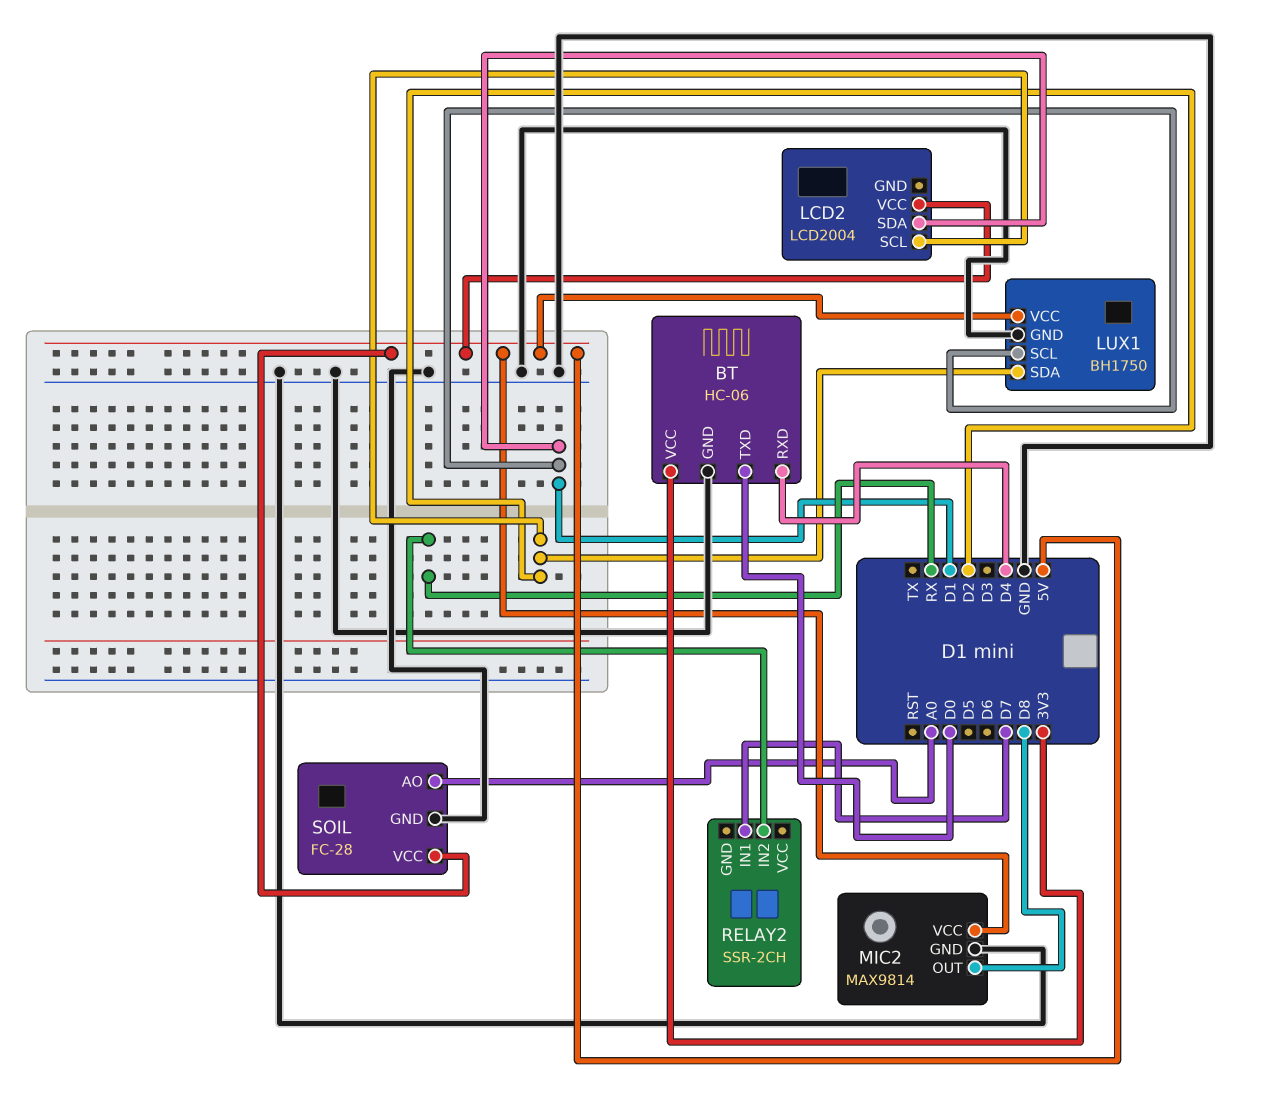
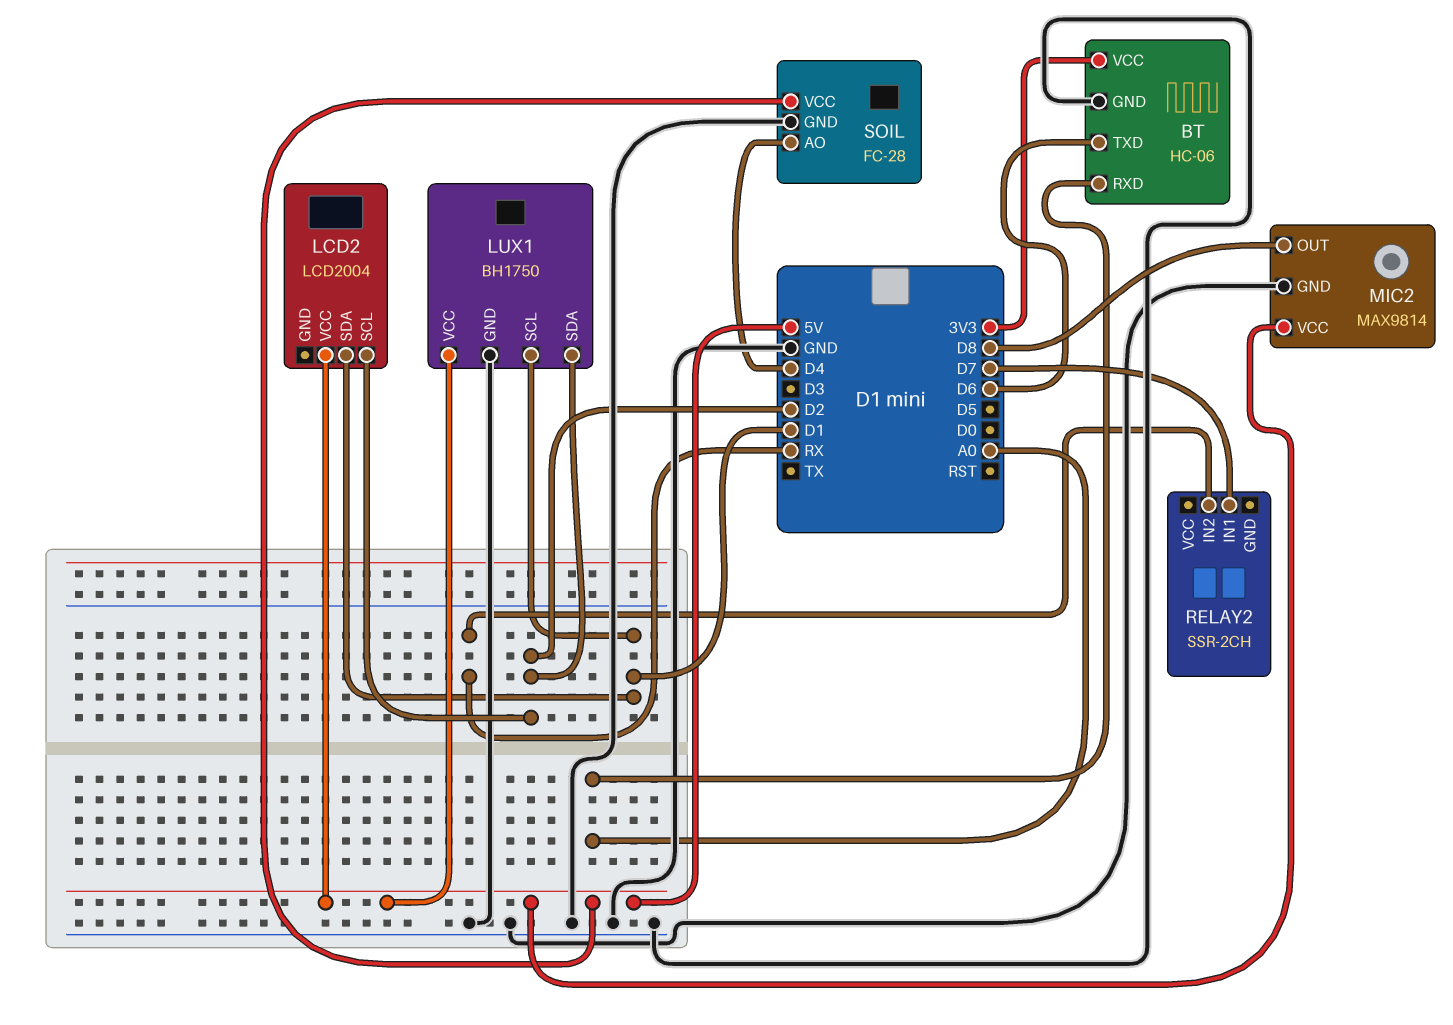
BT pin RXD: D4 -> A0
BT pin TXD: D0 -> D6
SOIL pin AO: A0 -> D4

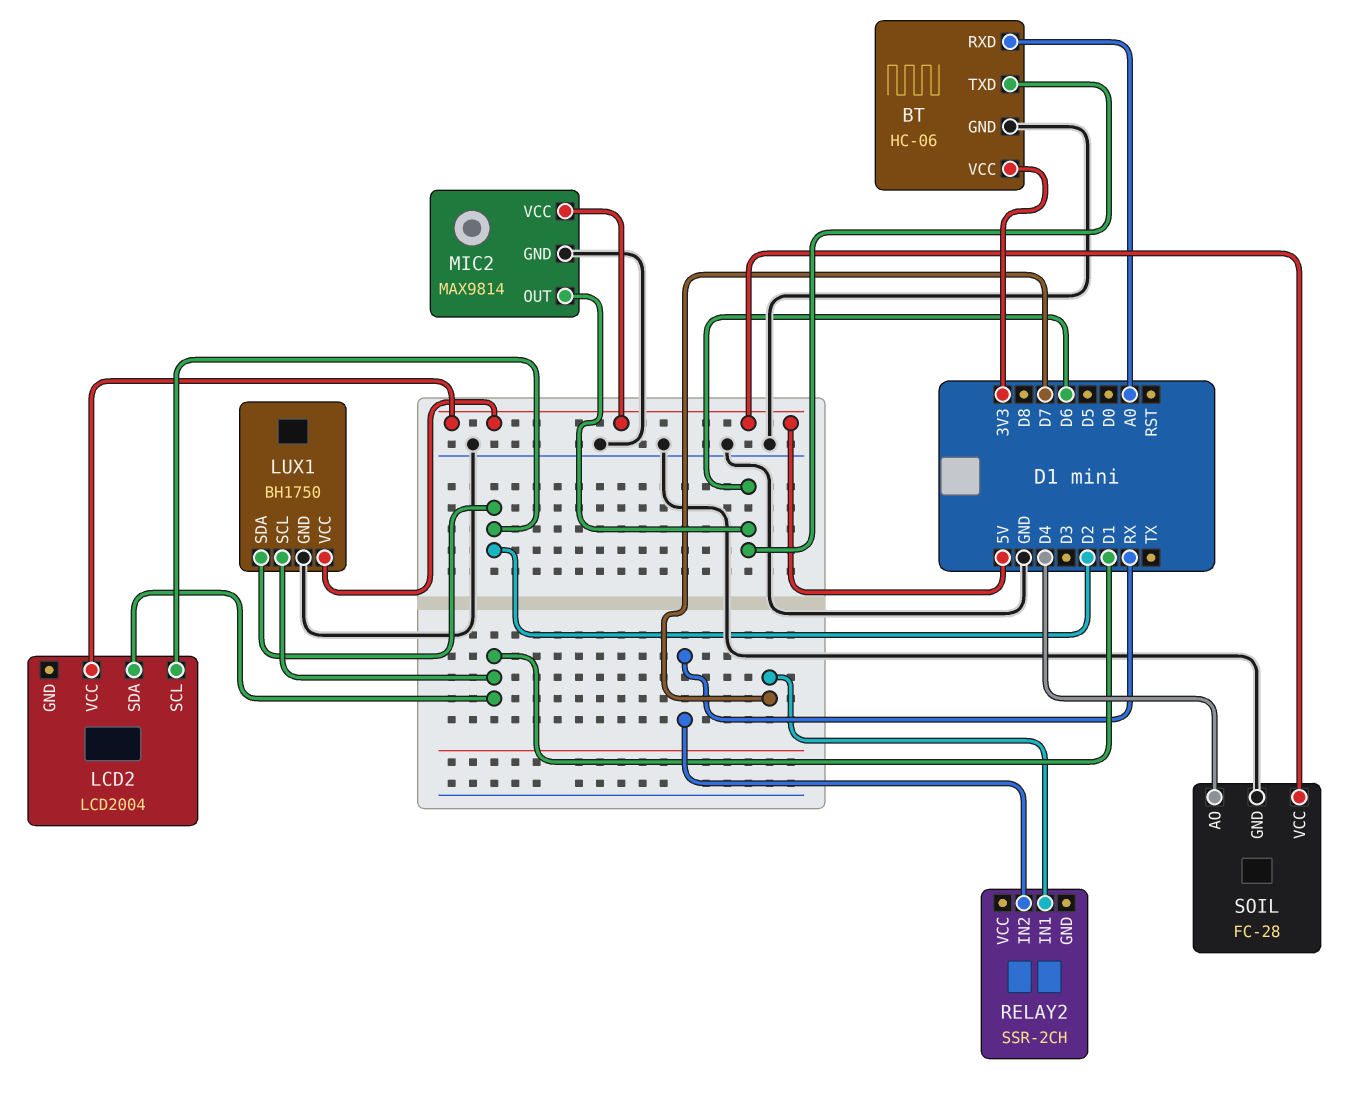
MIC2 pin OUT: D8 -> D6

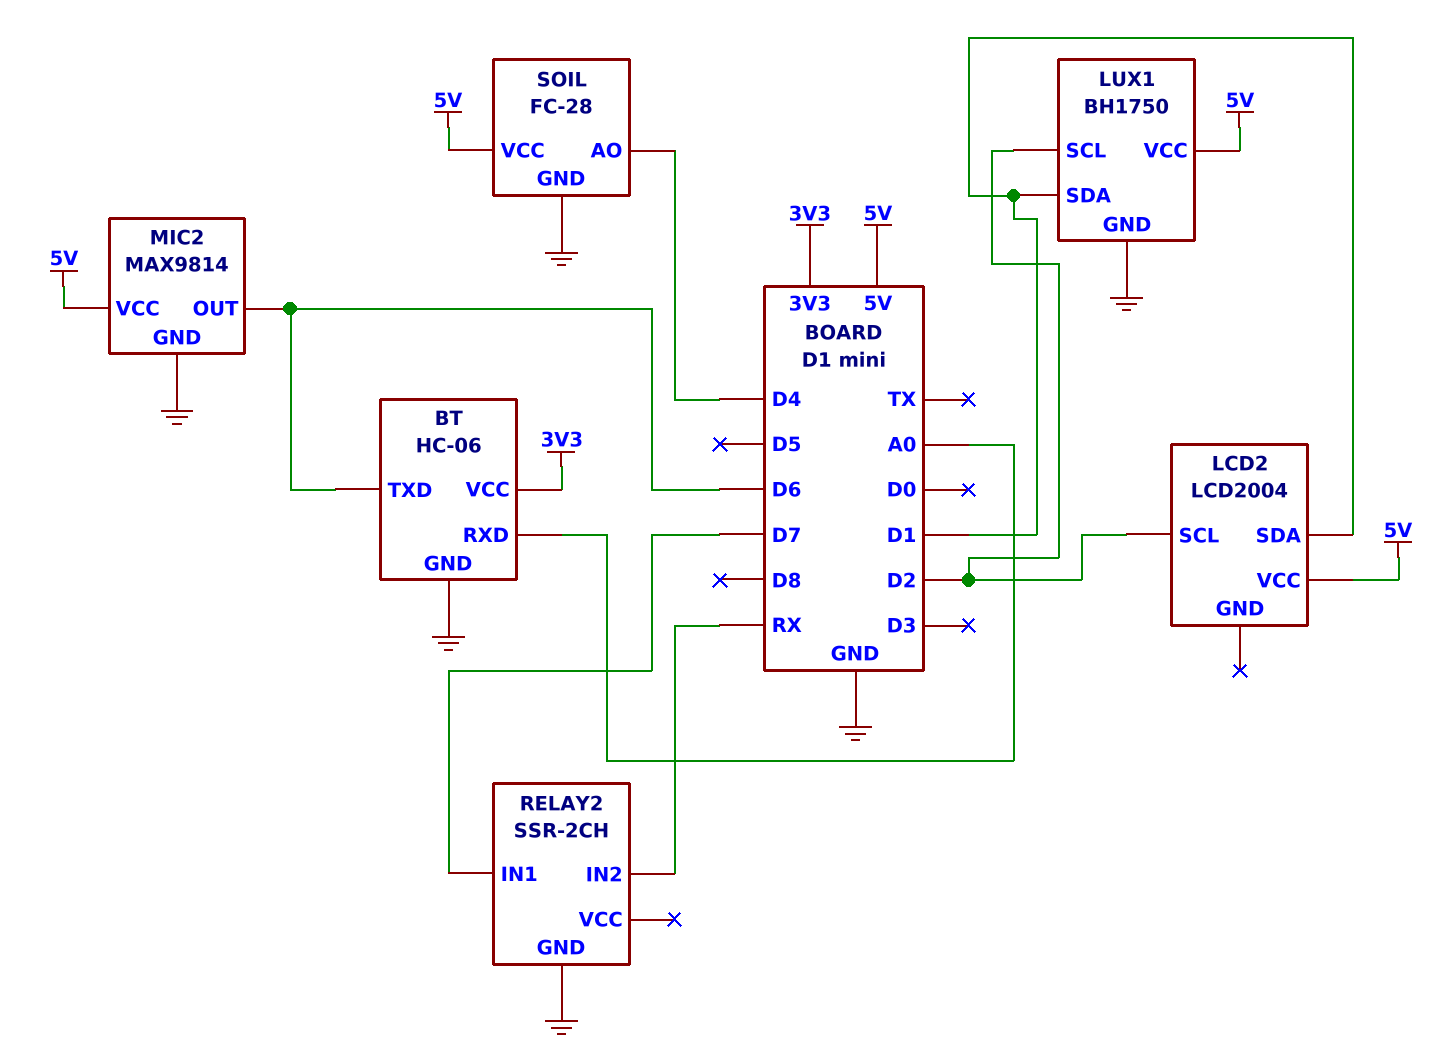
LUX1 pin SCL: D1 -> D2
LUX1 pin SDA: D2 -> D1
RELAY2 pin GND: none -> GND

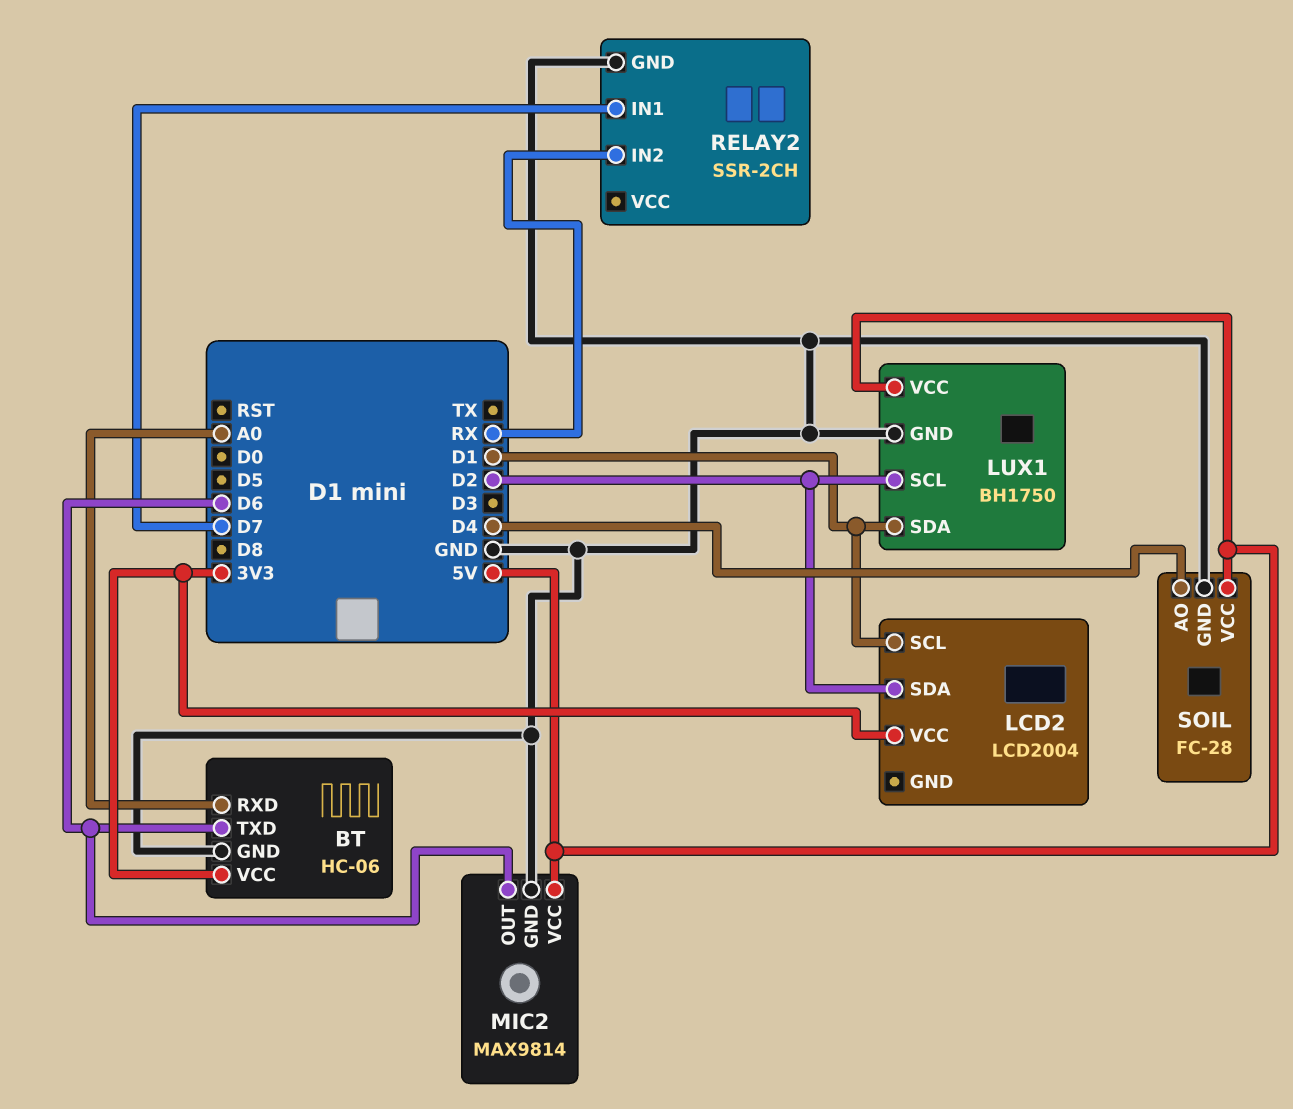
LCD2 pin SCL: D2 -> D1
LCD2 pin SDA: D1 -> D2
LCD2 pin VCC: 5V -> 3V3

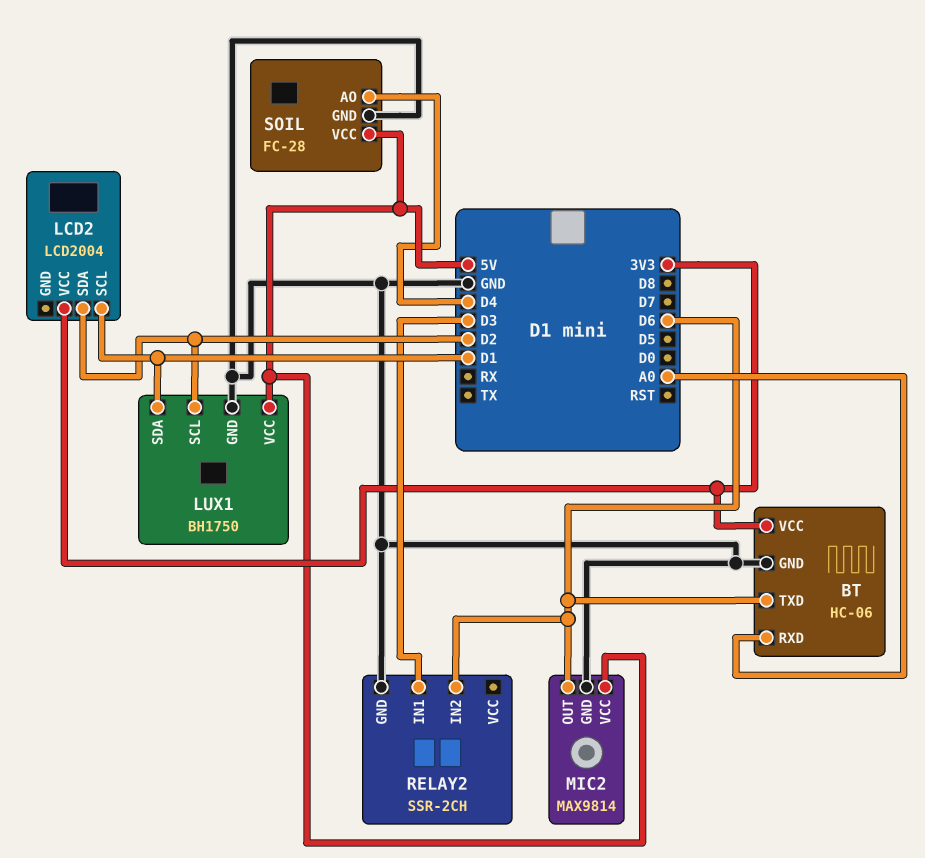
RELAY2 pin IN1: D7 -> D3
RELAY2 pin IN2: RX -> D6

